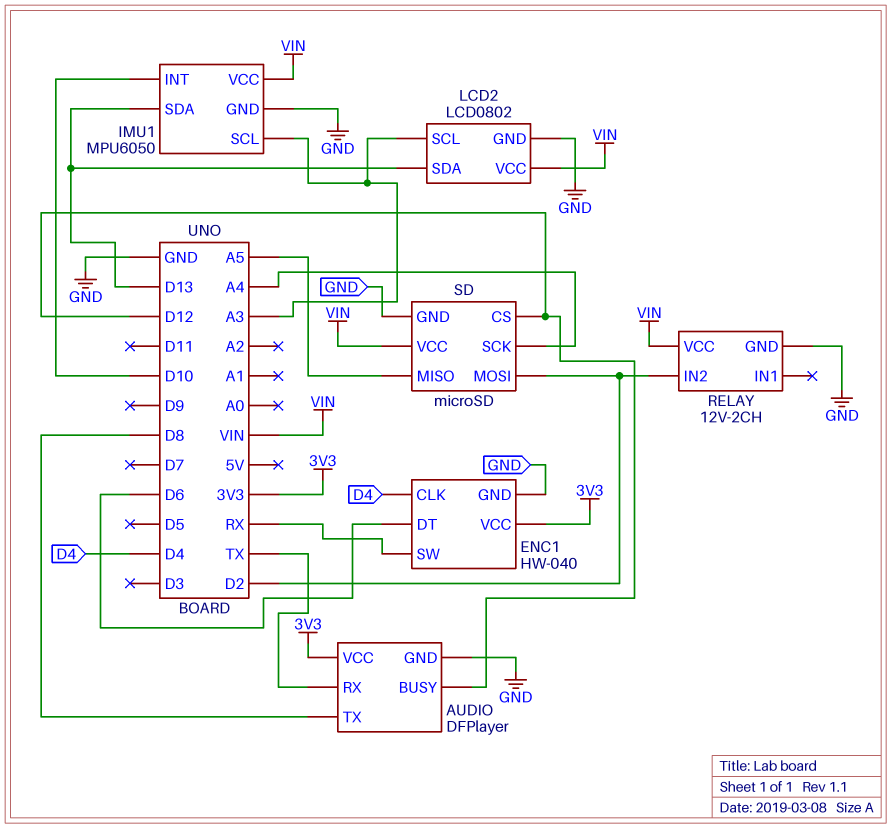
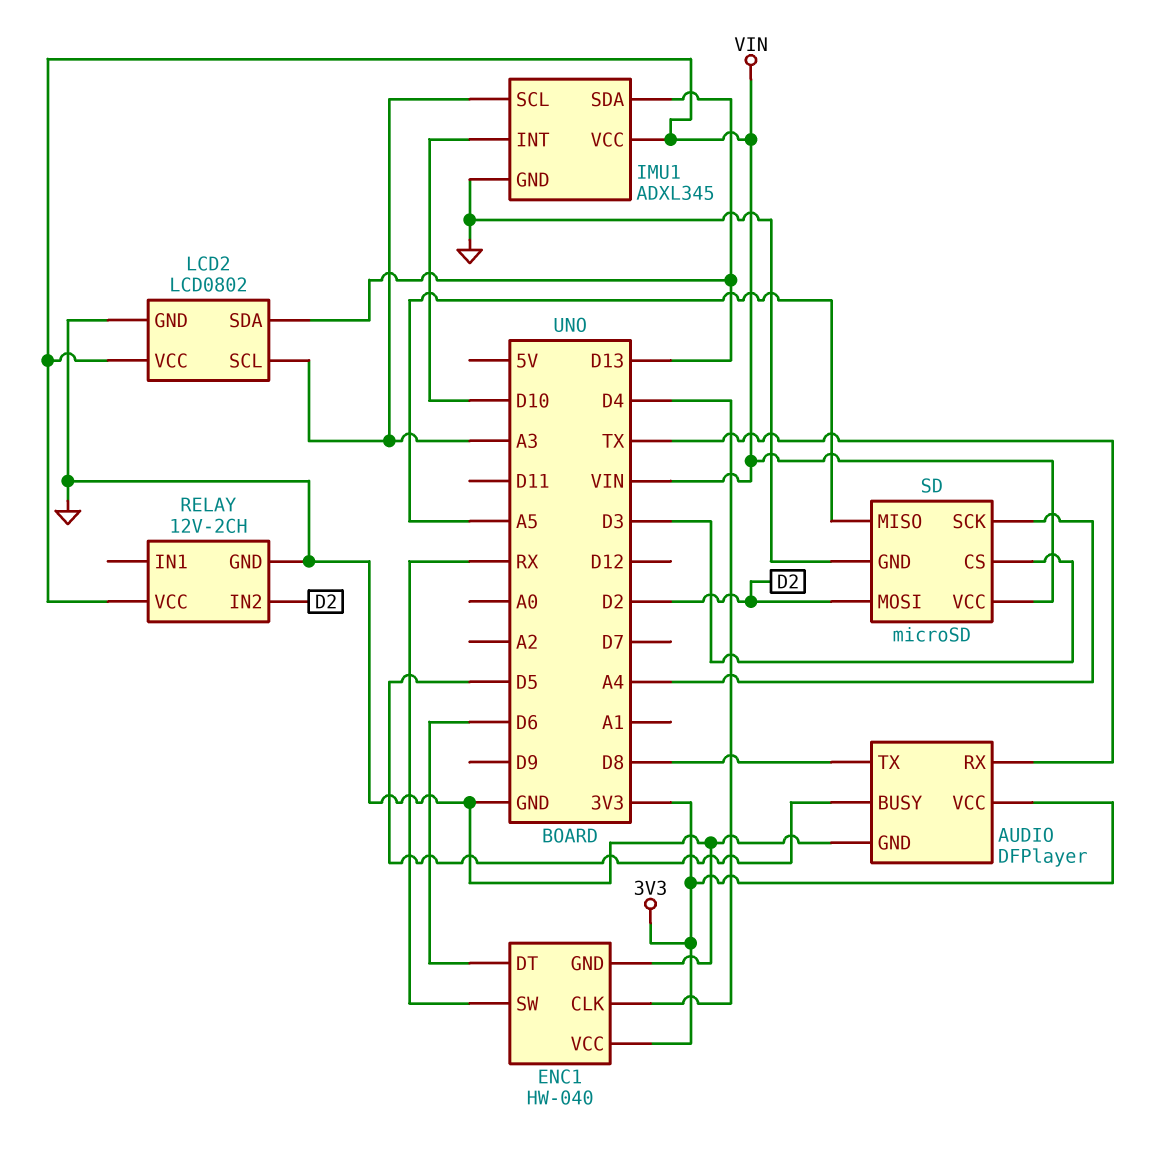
AUDIO pin BUSY: D12 -> D5
IMU1: MPU6050 -> ADXL345
SD pin CS: D12 -> D3

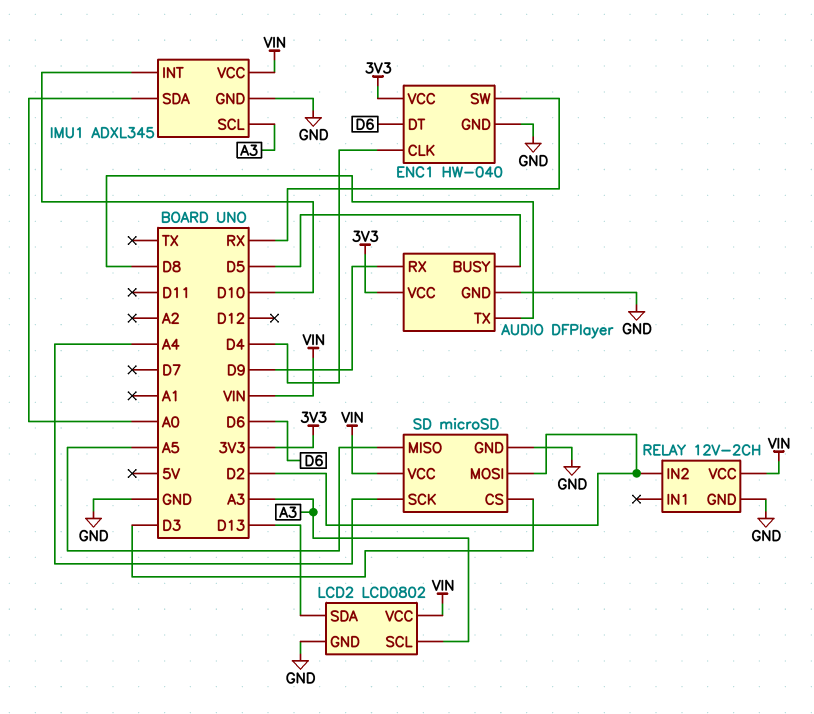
AUDIO pin RX: TX -> D9
IMU1 pin SDA: D13 -> A0

